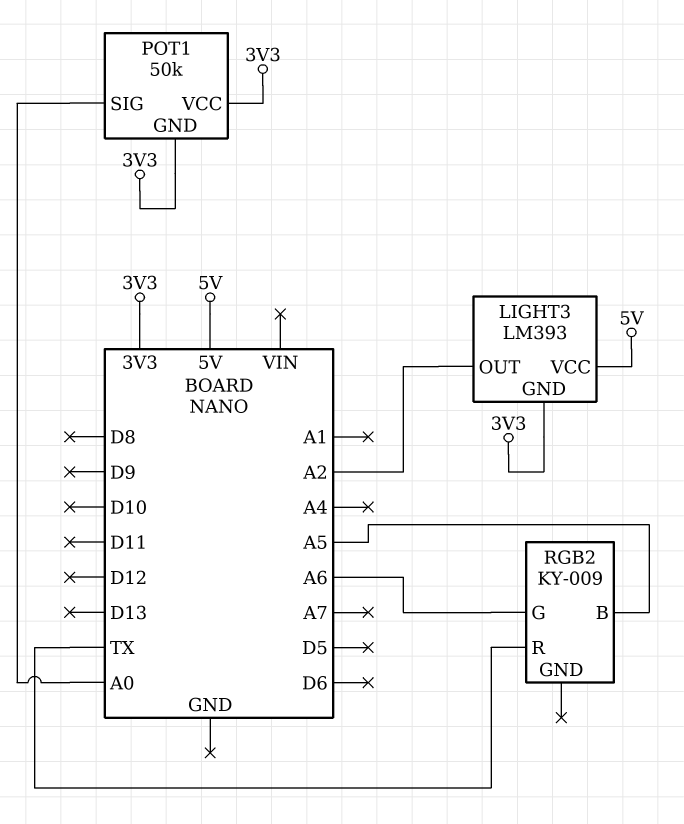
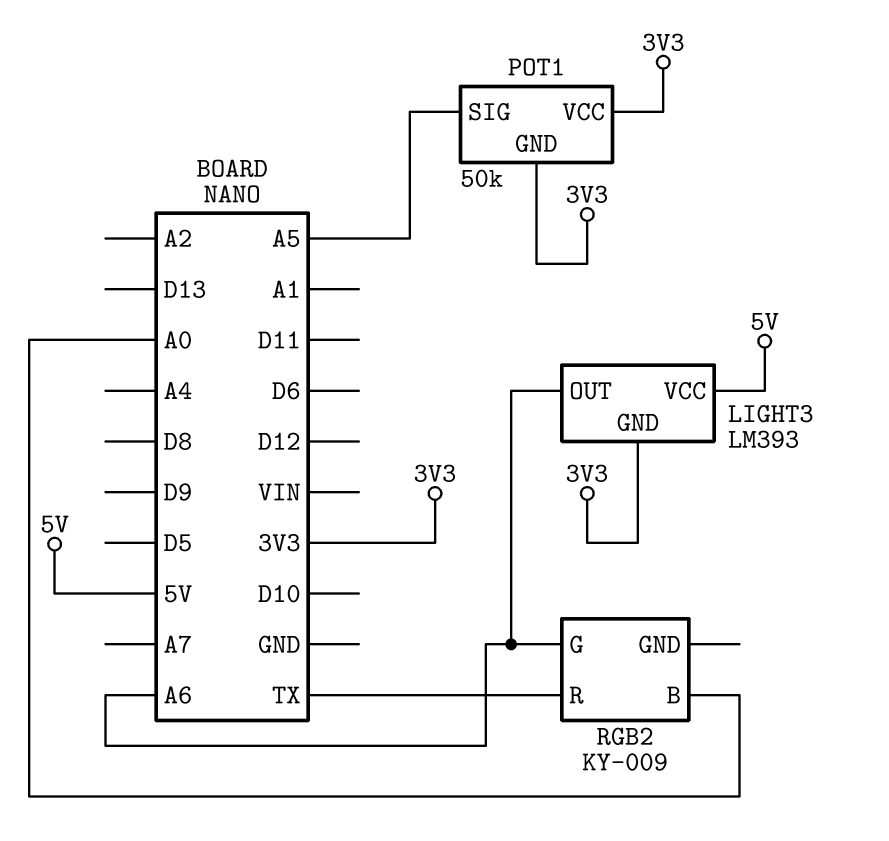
LIGHT3 pin OUT: A2 -> A6
POT1 pin SIG: A0 -> A5
RGB2 pin B: A5 -> A0

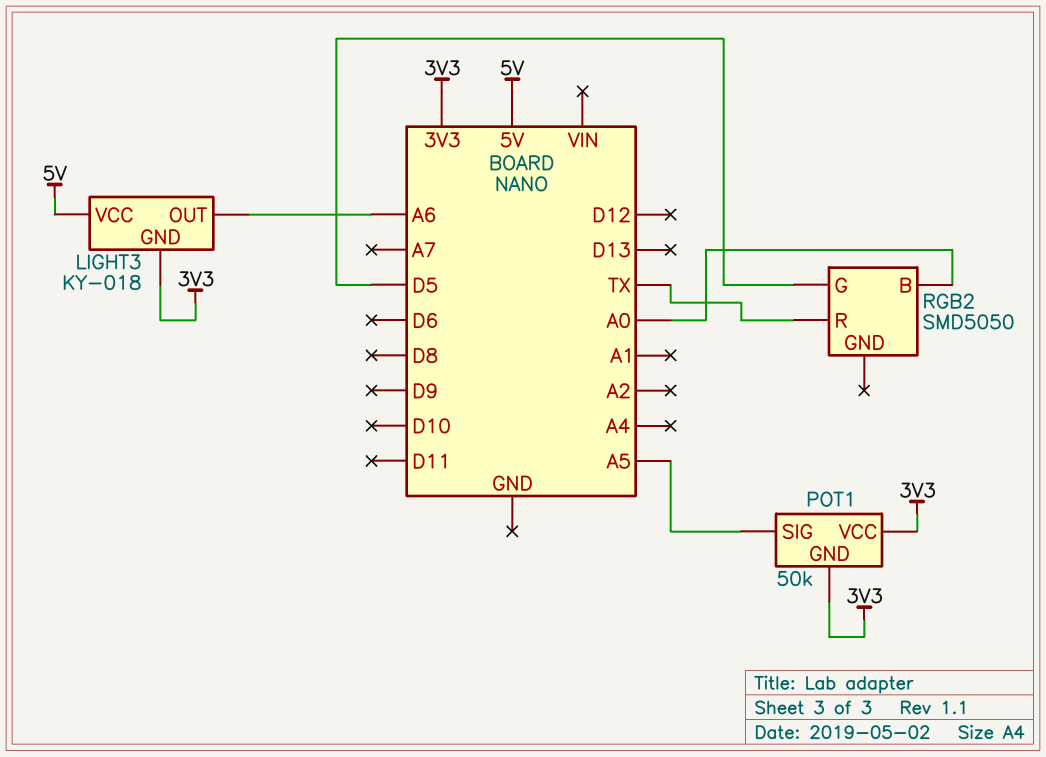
LIGHT3: LM393 -> KY-018
RGB2: KY-009 -> SMD5050
RGB2 pin G: A6 -> D5

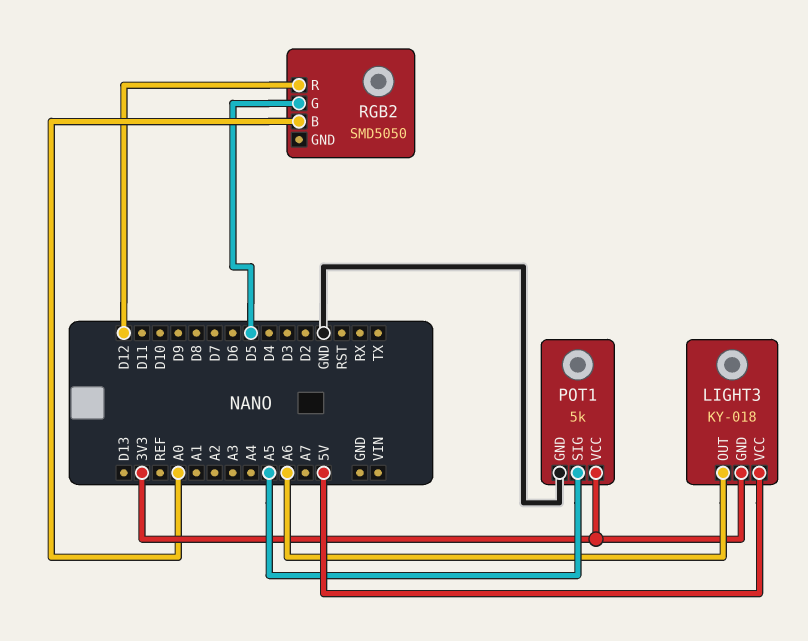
POT1: 50k -> 5k
POT1 pin GND: 3V3 -> GND
RGB2 pin R: TX -> D12

